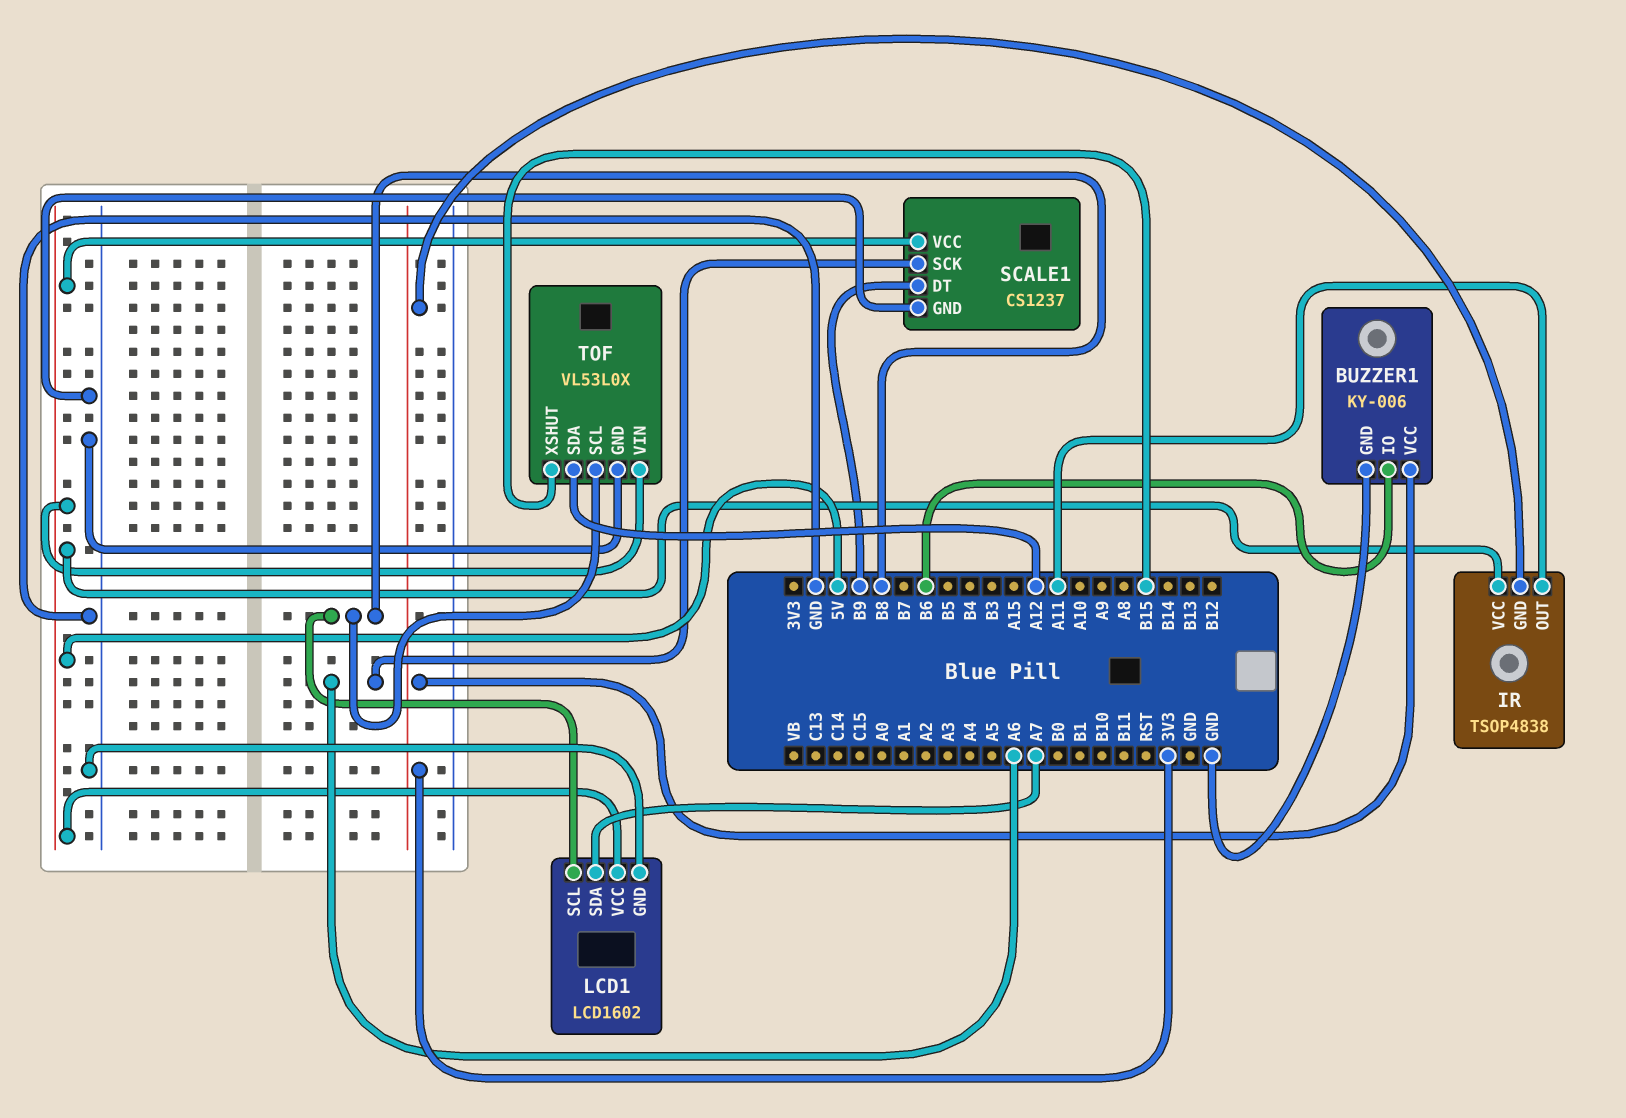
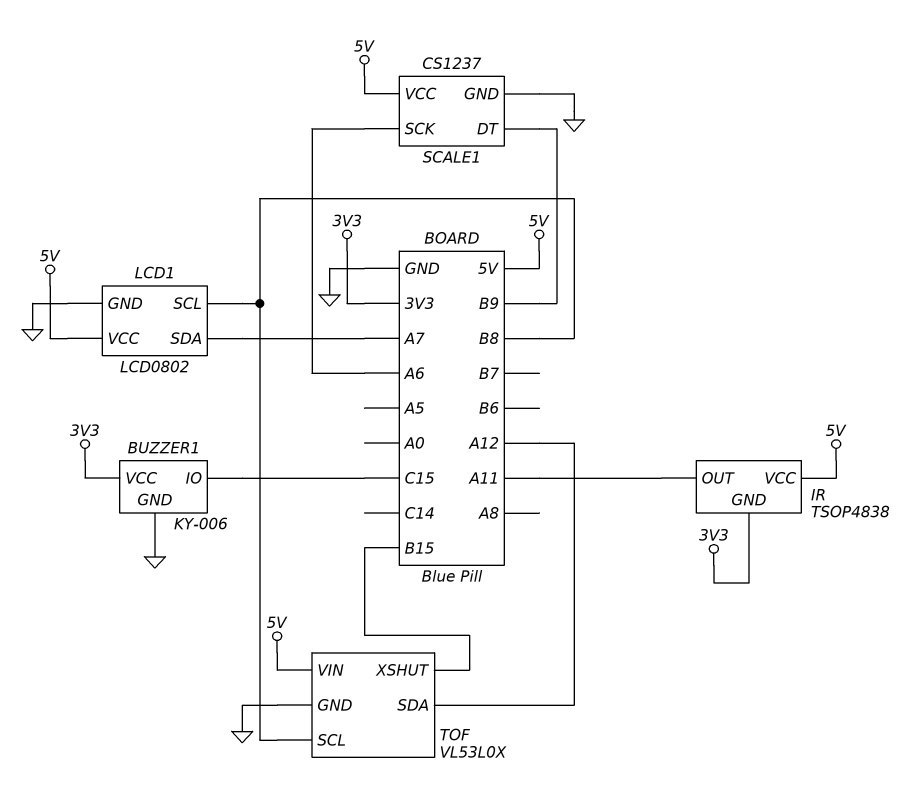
BUZZER1 pin IO: B6 -> C15
LCD1: LCD1602 -> LCD0802

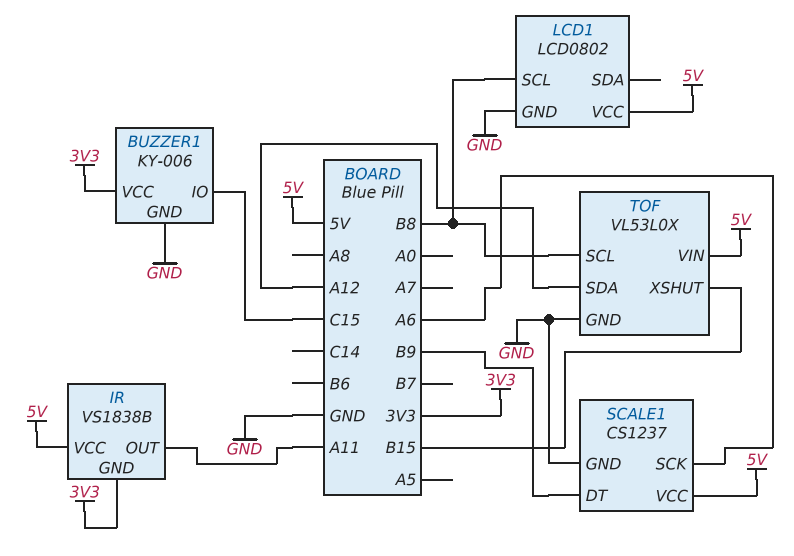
IR: TSOP4838 -> VS1838B
LCD1 pin SDA: A7 -> none

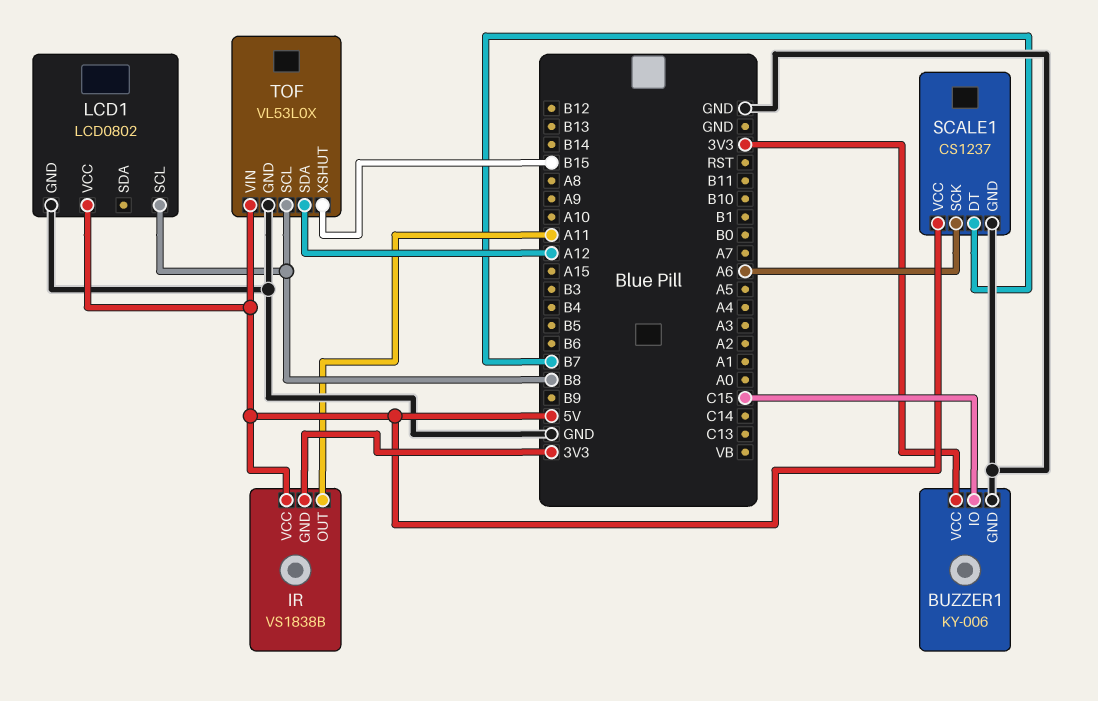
SCALE1 pin DT: B9 -> B7

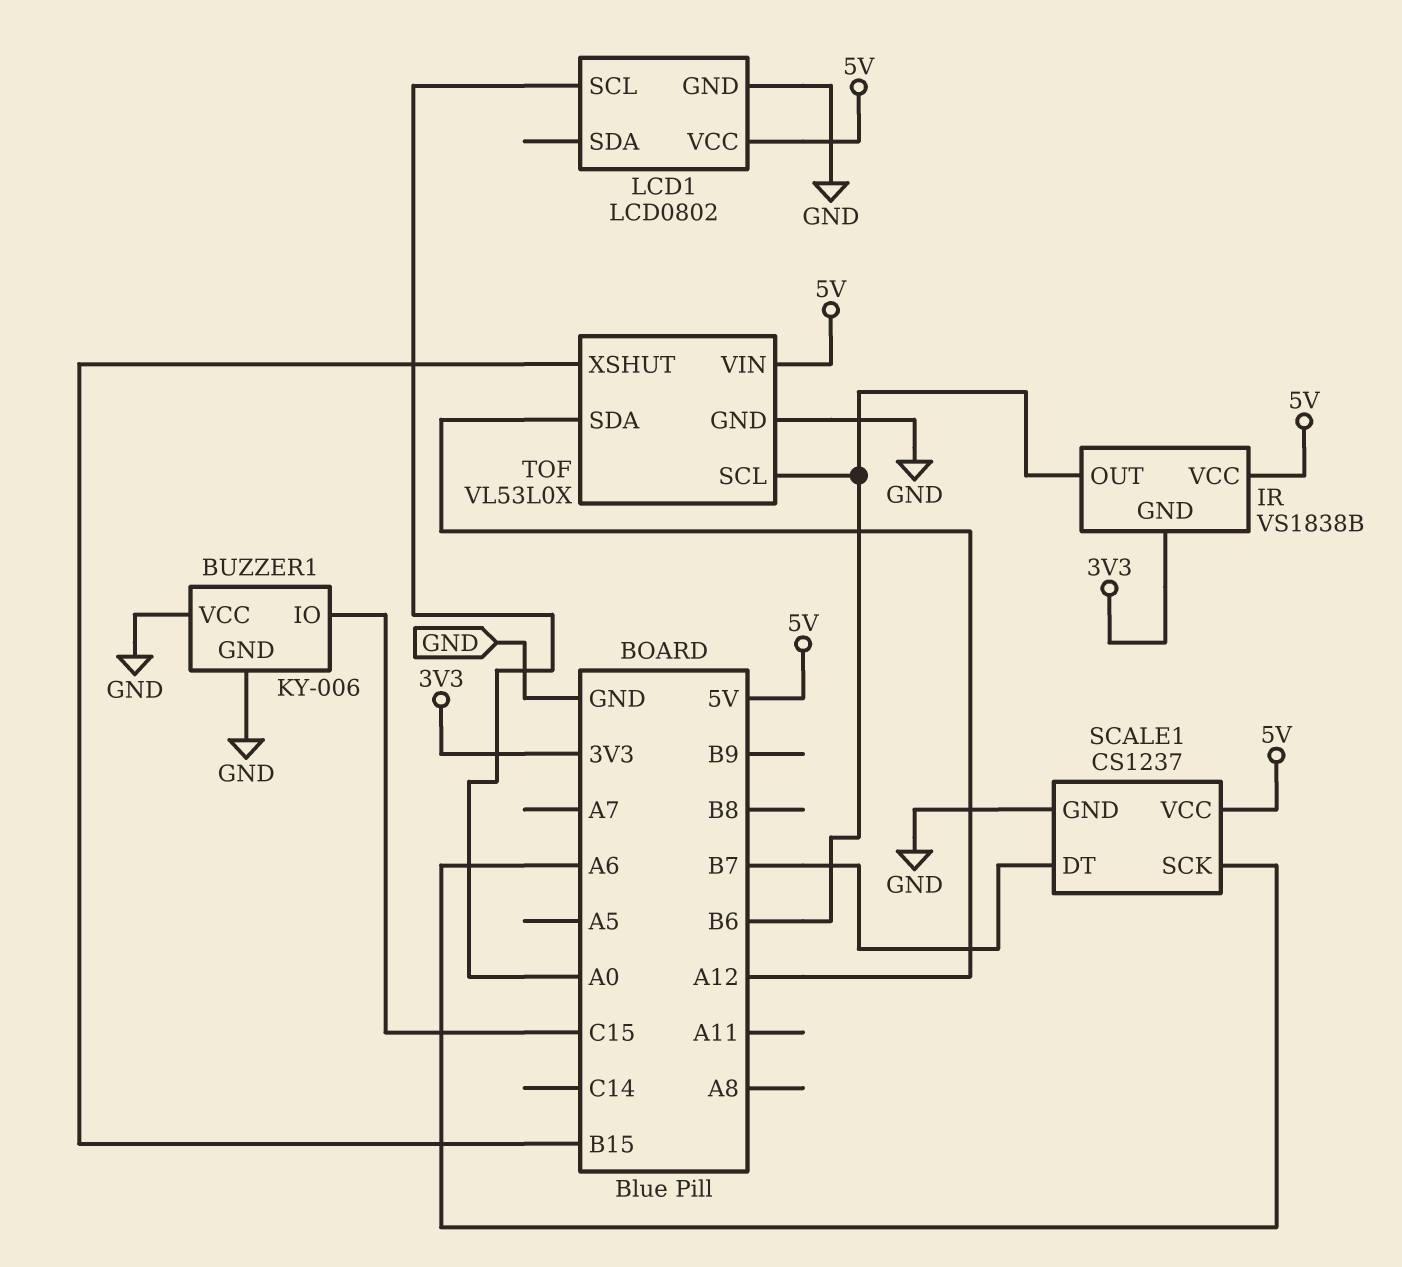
BUZZER1 pin VCC: 3V3 -> GND
IR pin OUT: A11 -> B6
LCD1 pin SCL: B8 -> A0
TOF pin SCL: B8 -> B6

